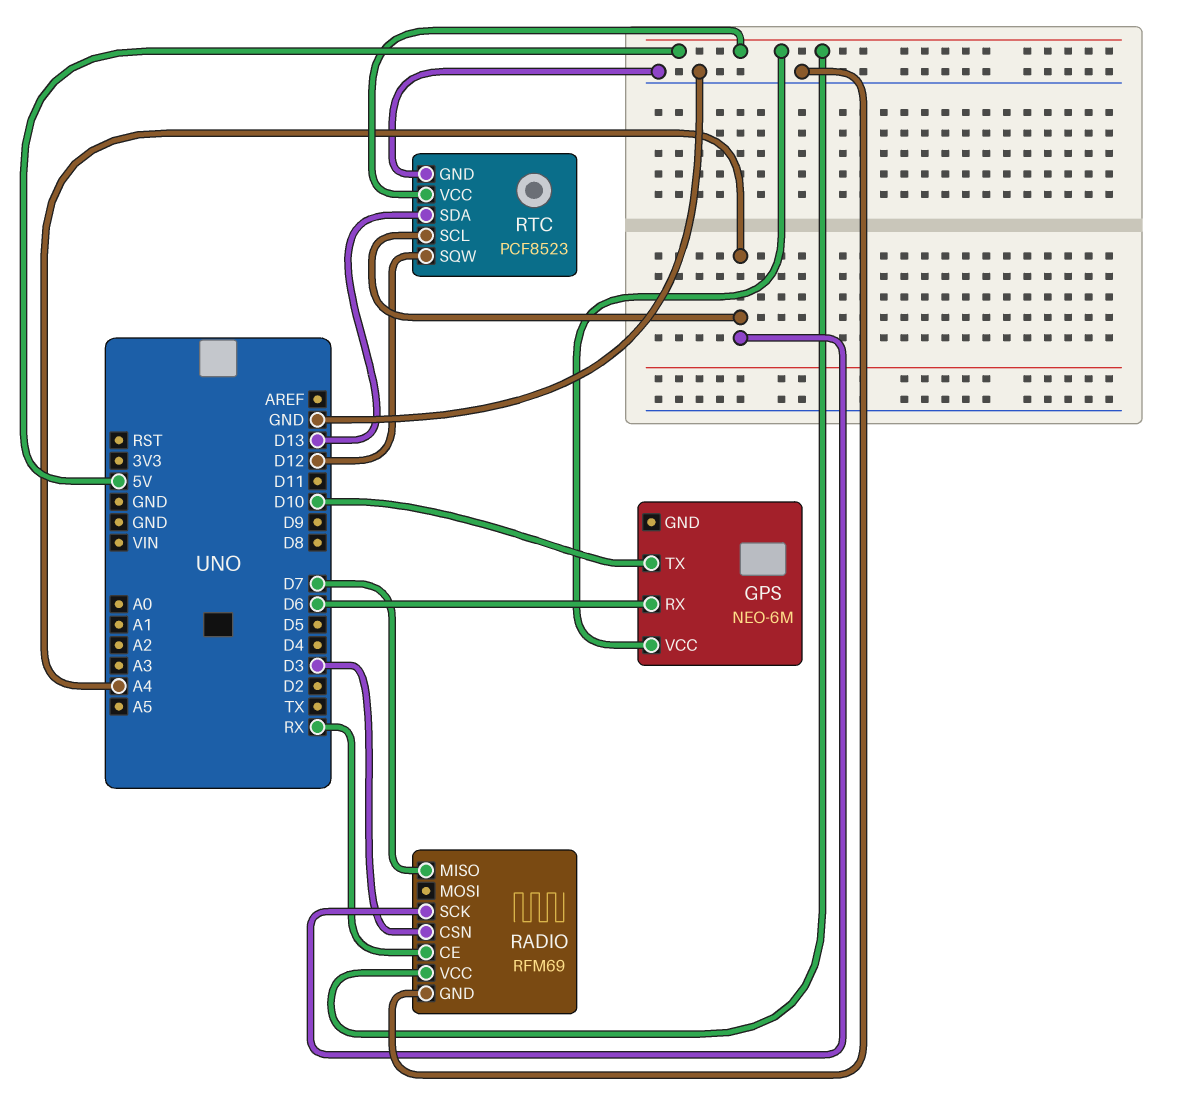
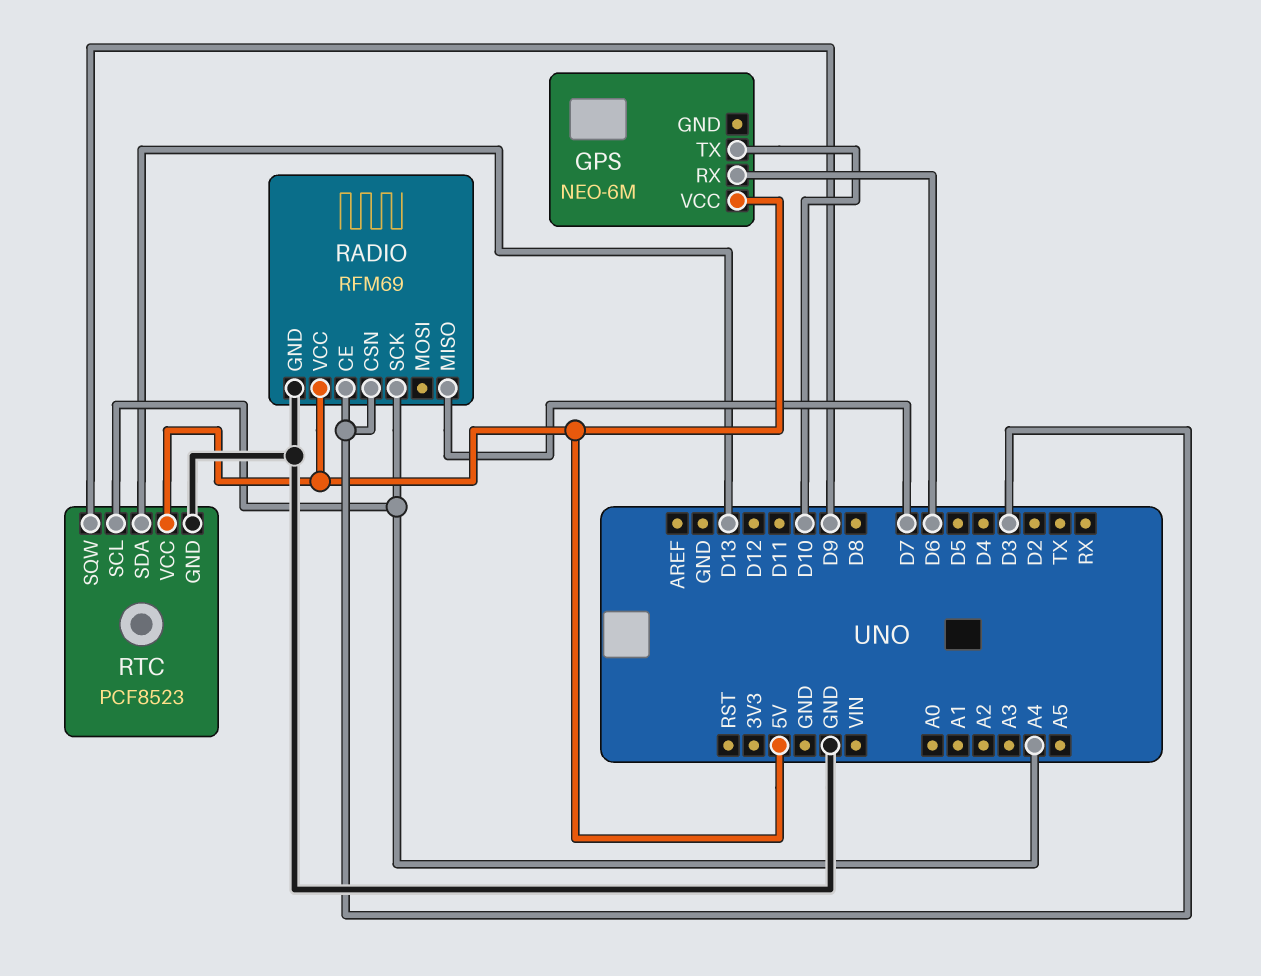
RADIO pin CE: RX -> D3
RTC pin SQW: D12 -> D9

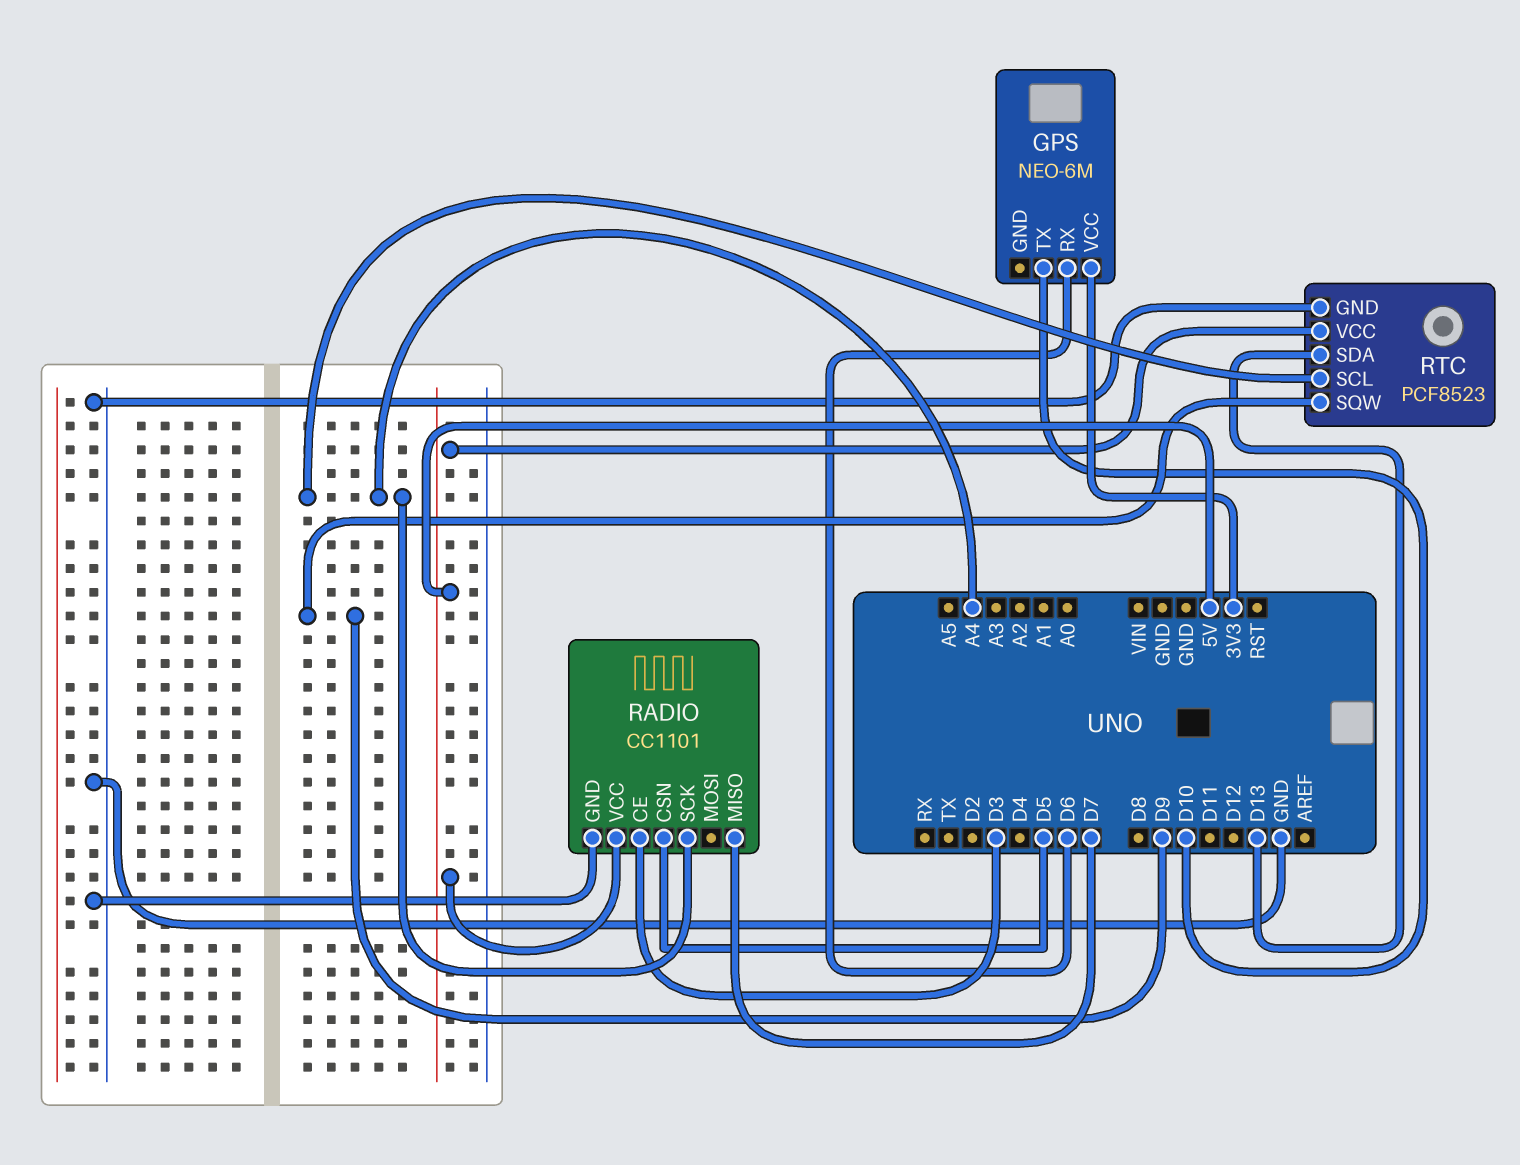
GPS pin VCC: 5V -> 3V3
RADIO: RFM69 -> CC1101
RADIO pin CSN: D3 -> D5

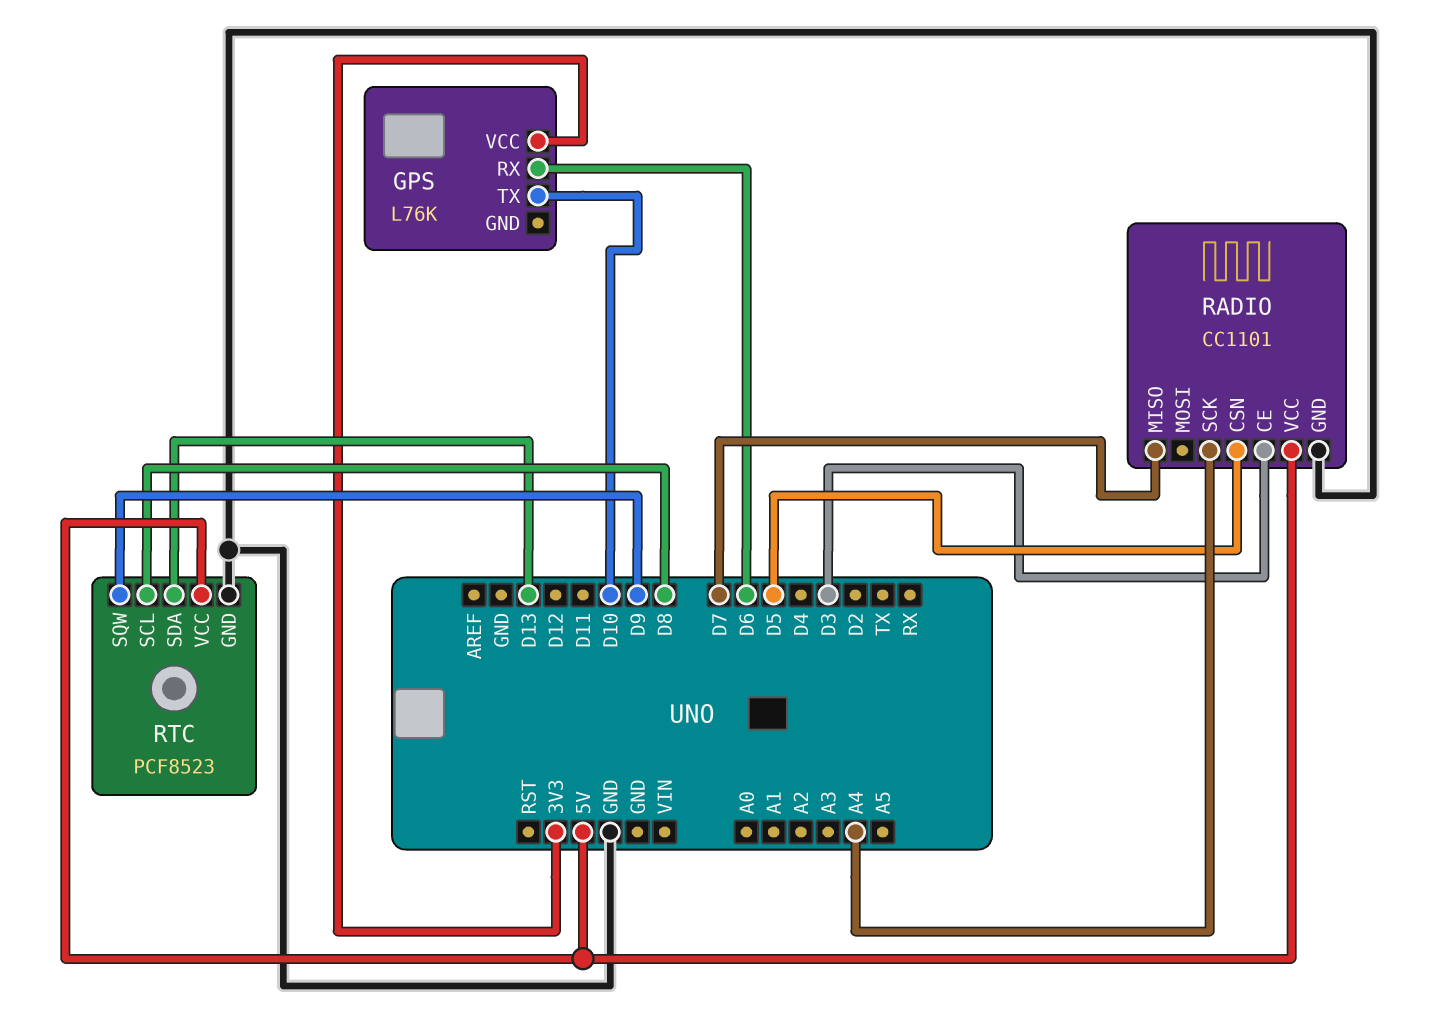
GPS: NEO-6M -> L76K
RTC pin SCL: A4 -> D8

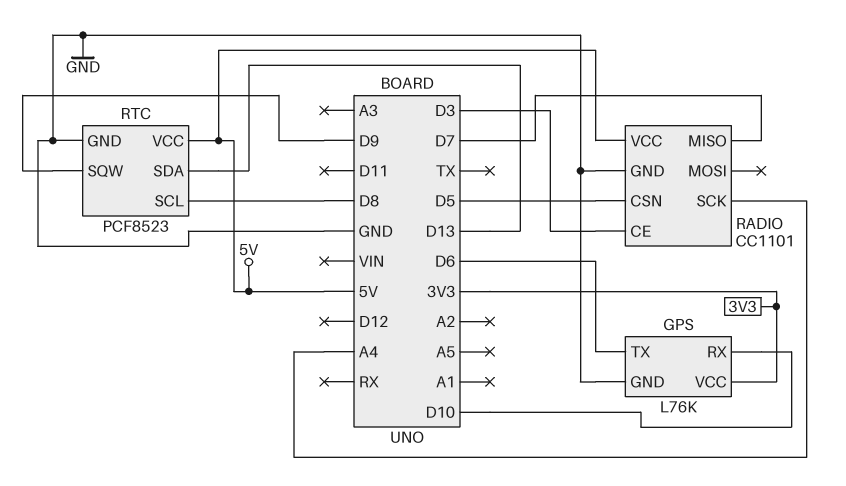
GPS pin GND: none -> GND
GPS pin RX: D6 -> D10
GPS pin TX: D10 -> D6

